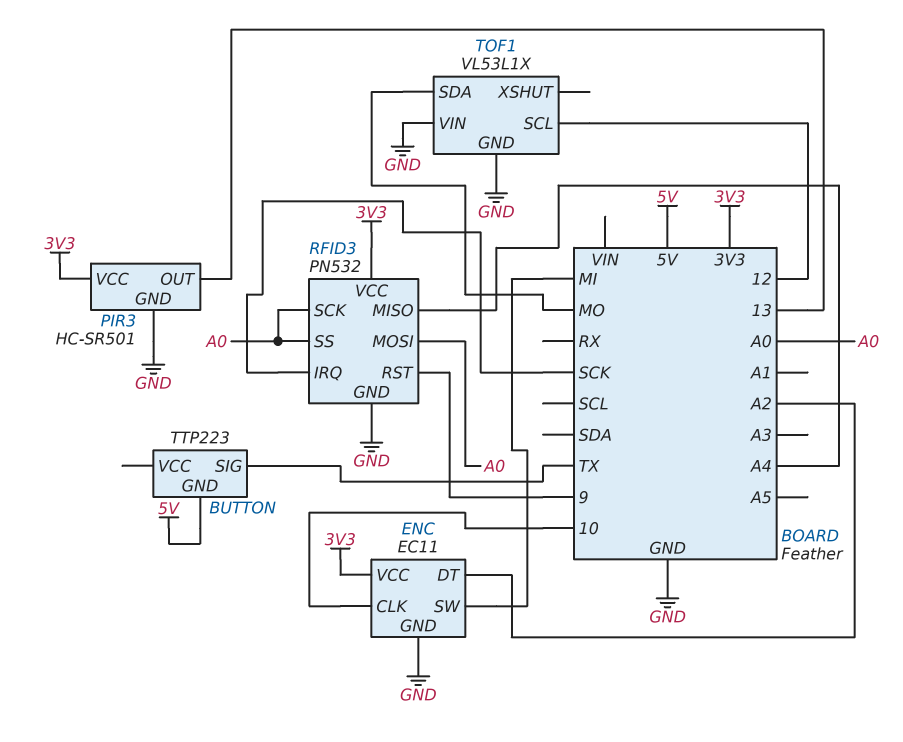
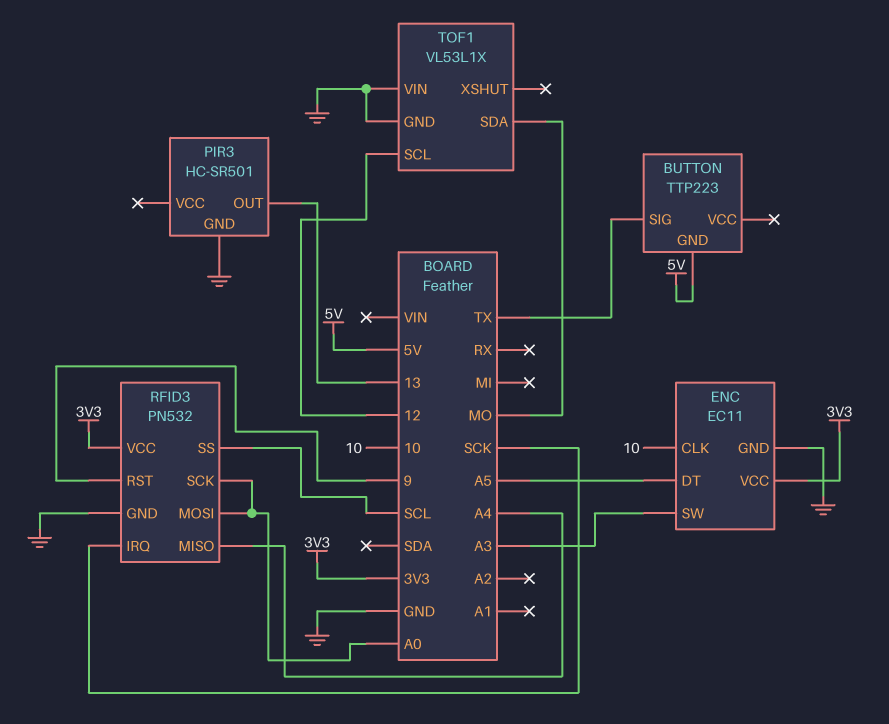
ENC pin DT: A2 -> A5
ENC pin SW: MI -> A3
PIR3 pin VCC: 3V3 -> none
RFID3 pin SS: A0 -> SCL

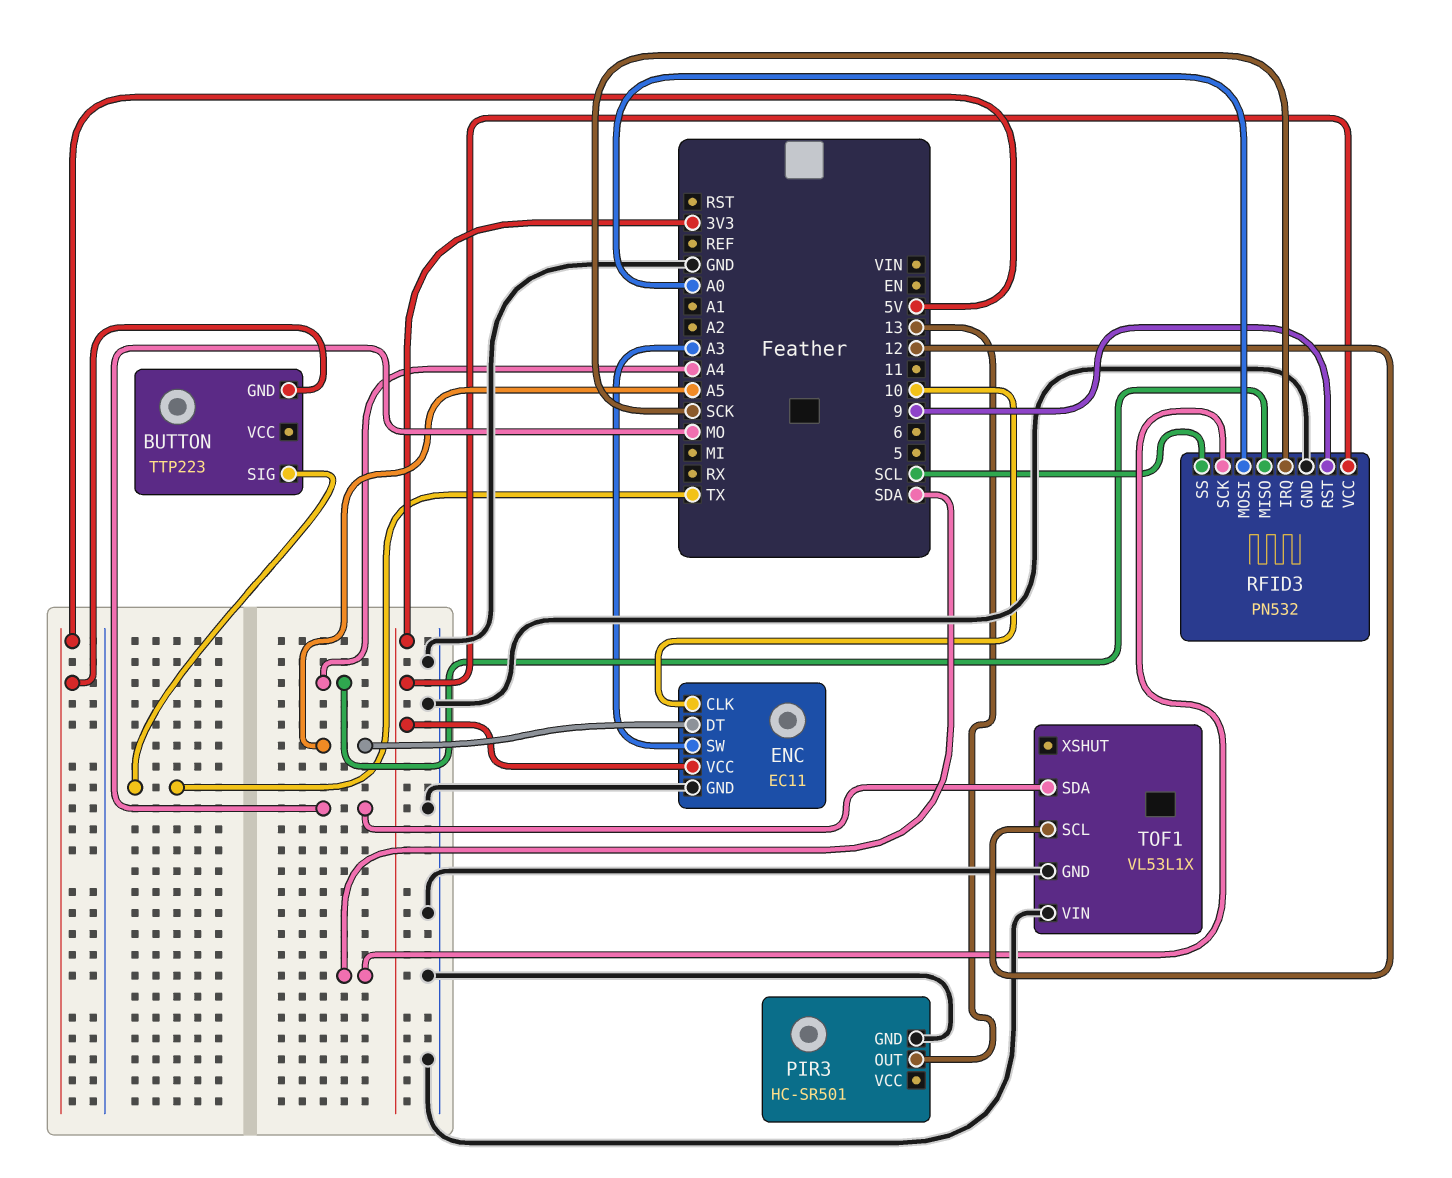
RFID3 pin SCK: A0 -> SDA

